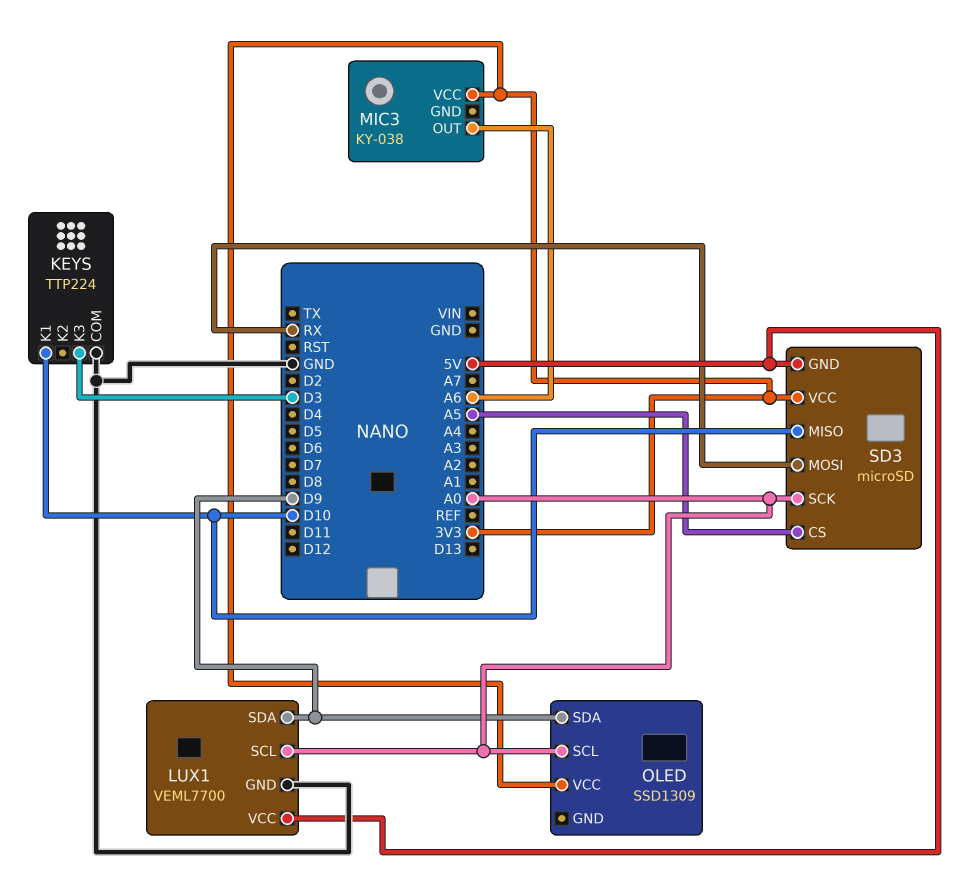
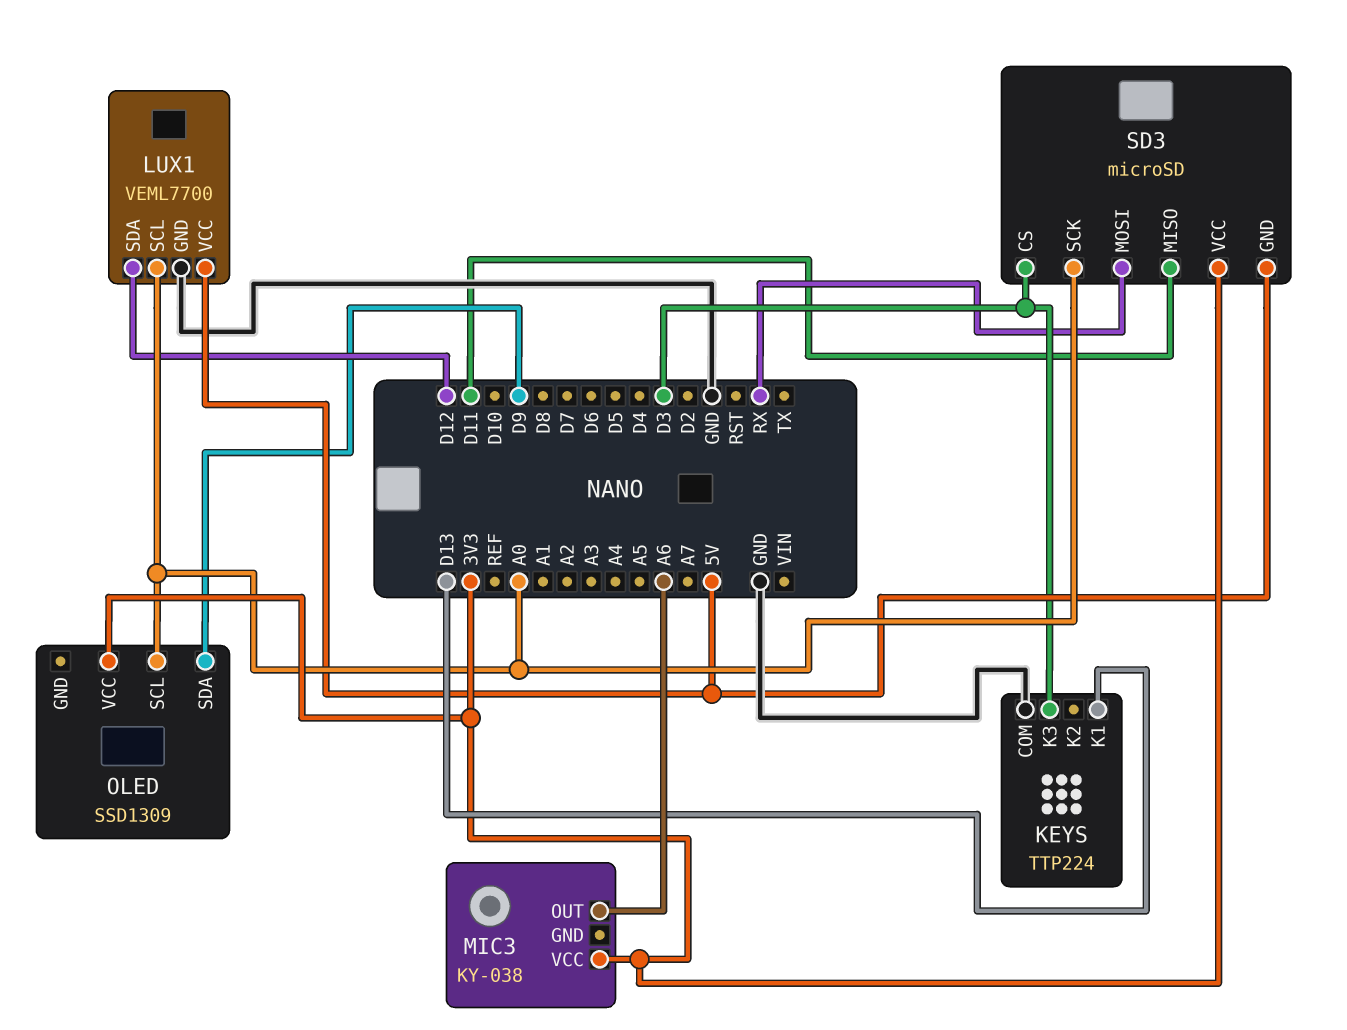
KEYS pin K1: D10 -> D13
LUX1 pin SDA: D9 -> D12
SD3 pin CS: A5 -> D3
SD3 pin MISO: D10 -> D11

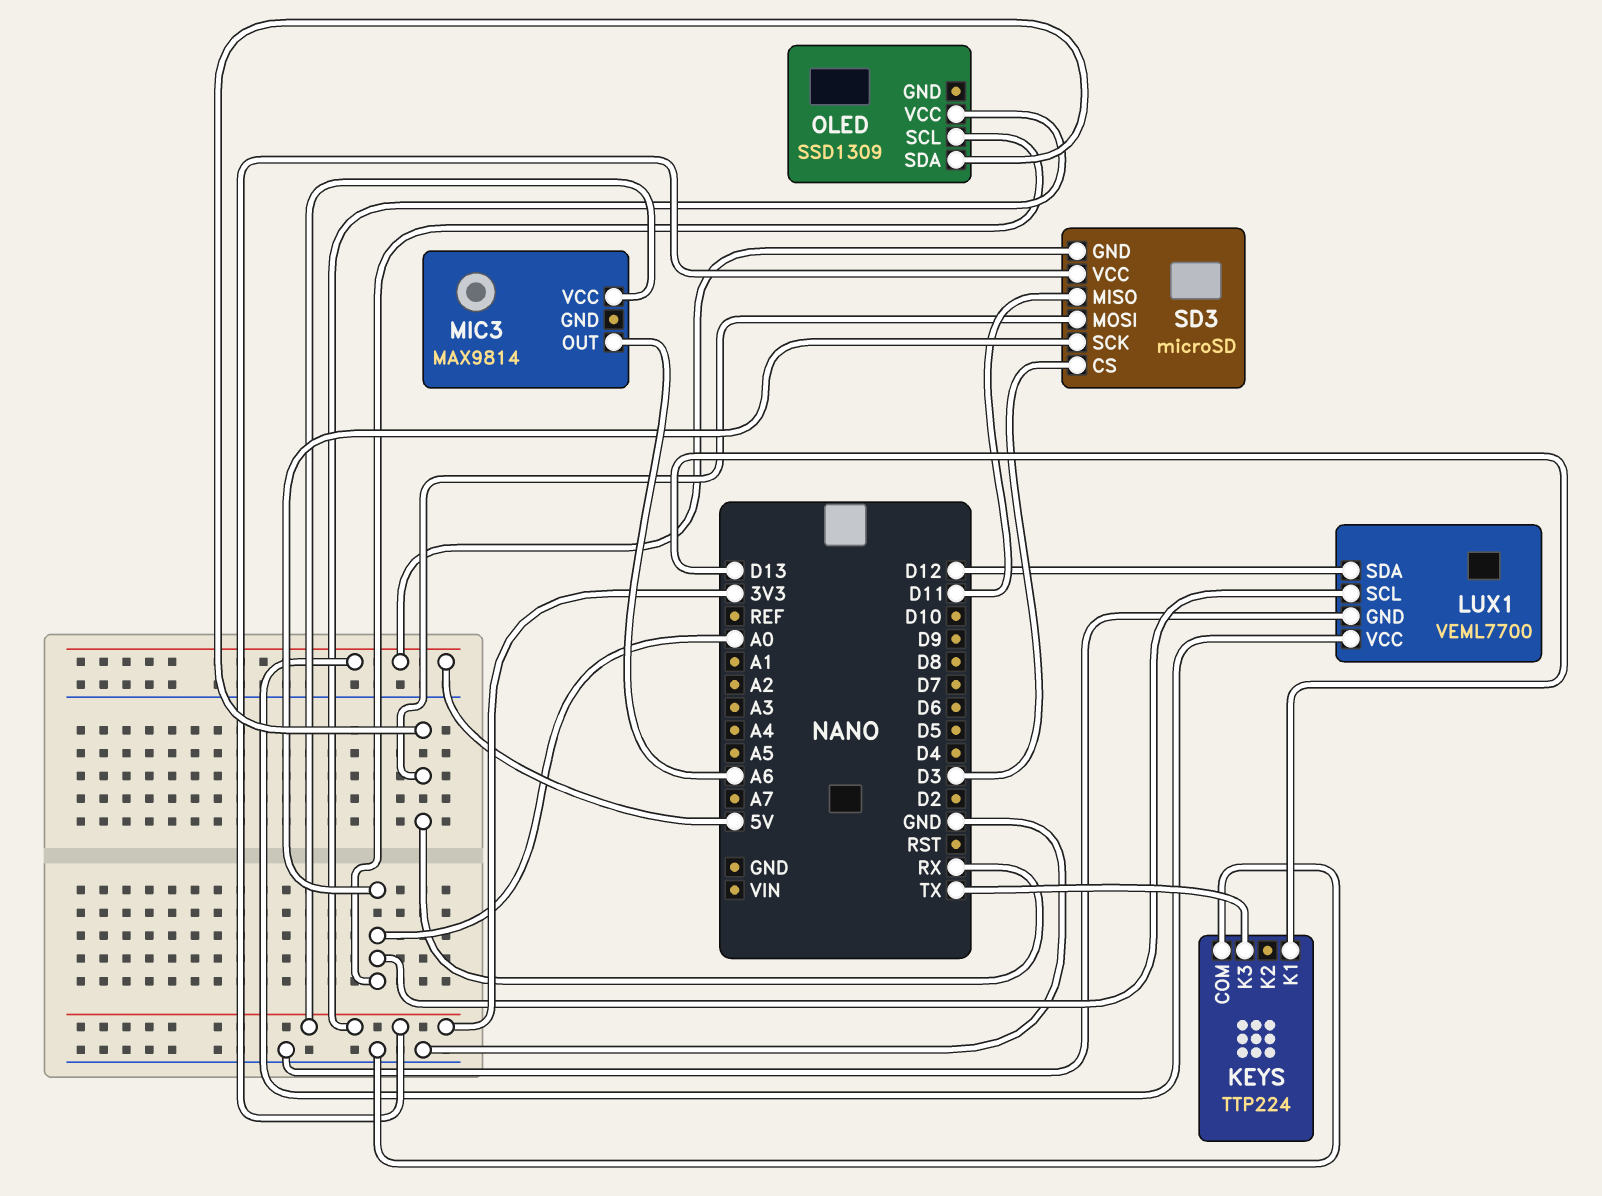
KEYS pin K3: D3 -> TX
MIC3: KY-038 -> MAX9814
OLED pin SDA: D9 -> RX

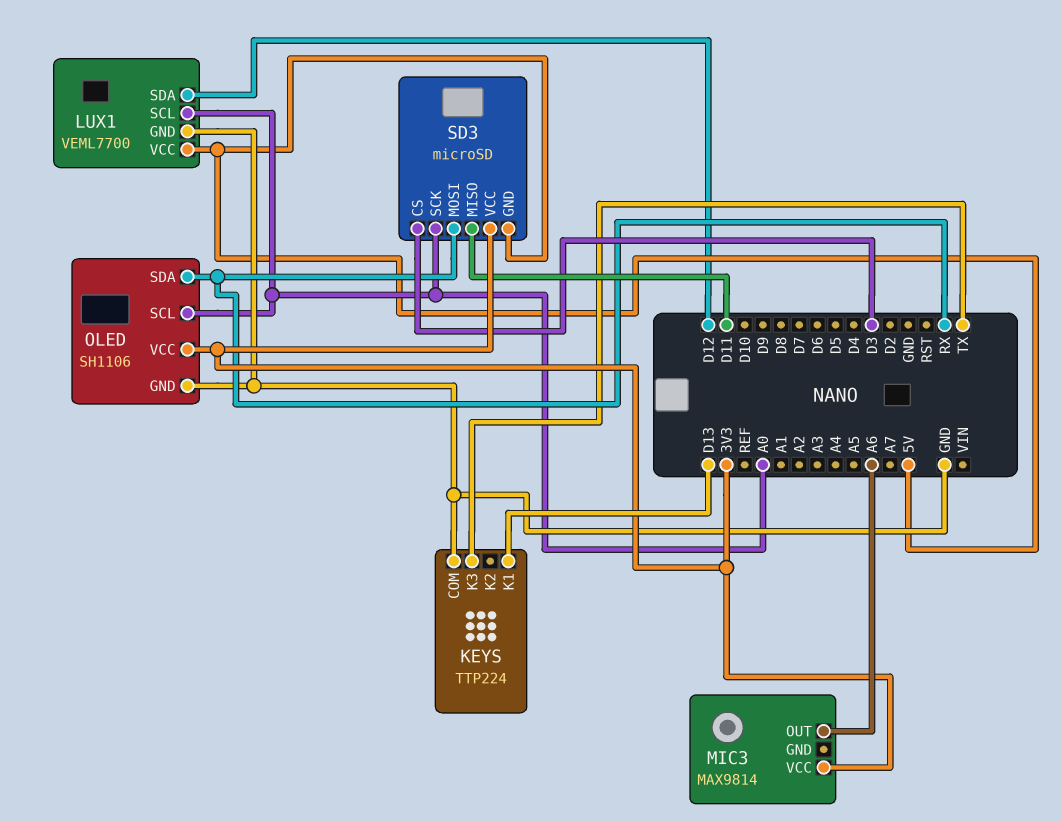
OLED: SSD1309 -> SH1106
OLED pin GND: none -> GND

